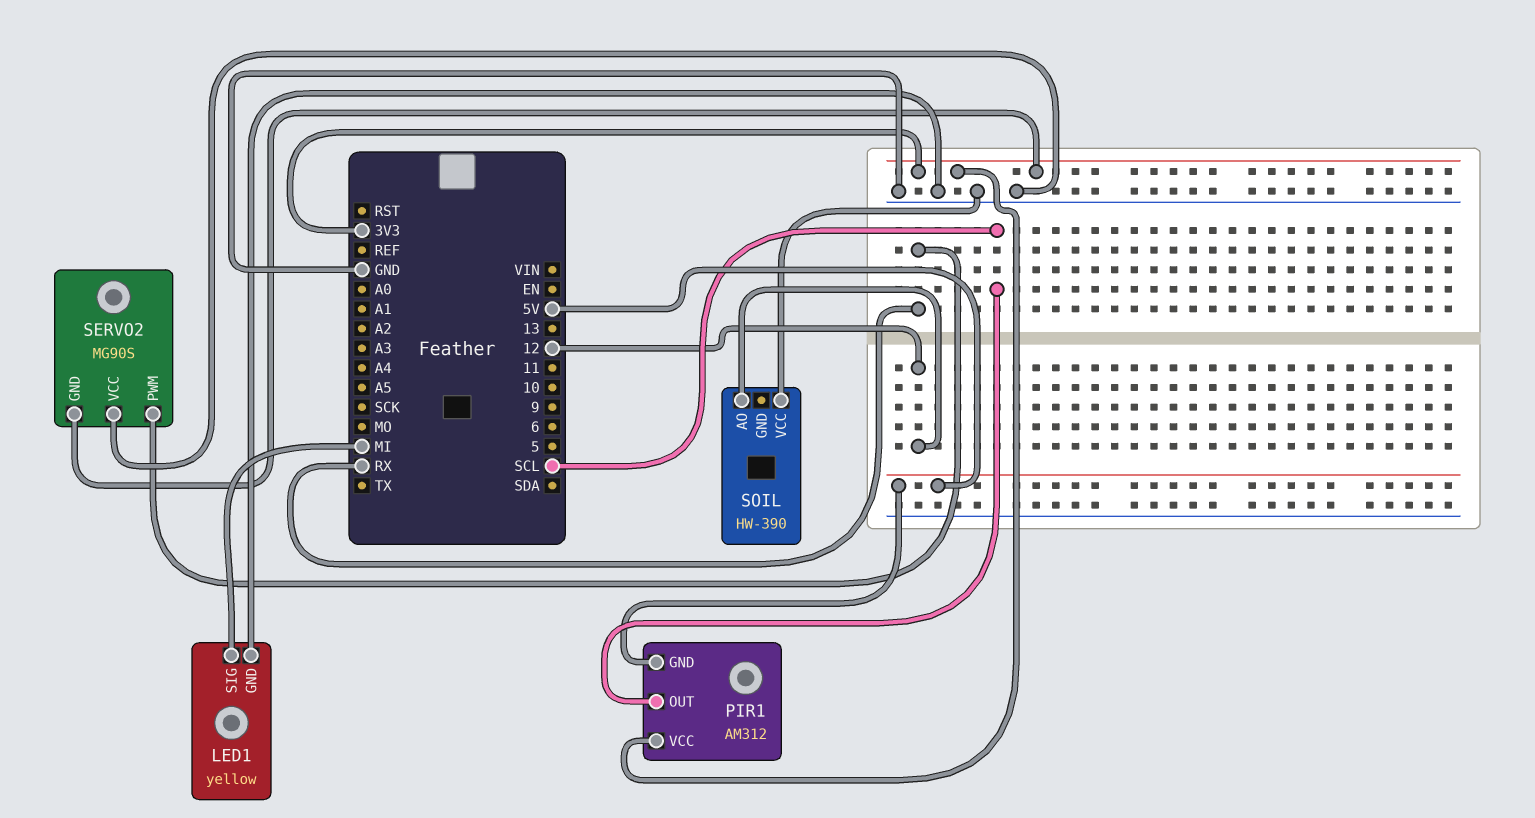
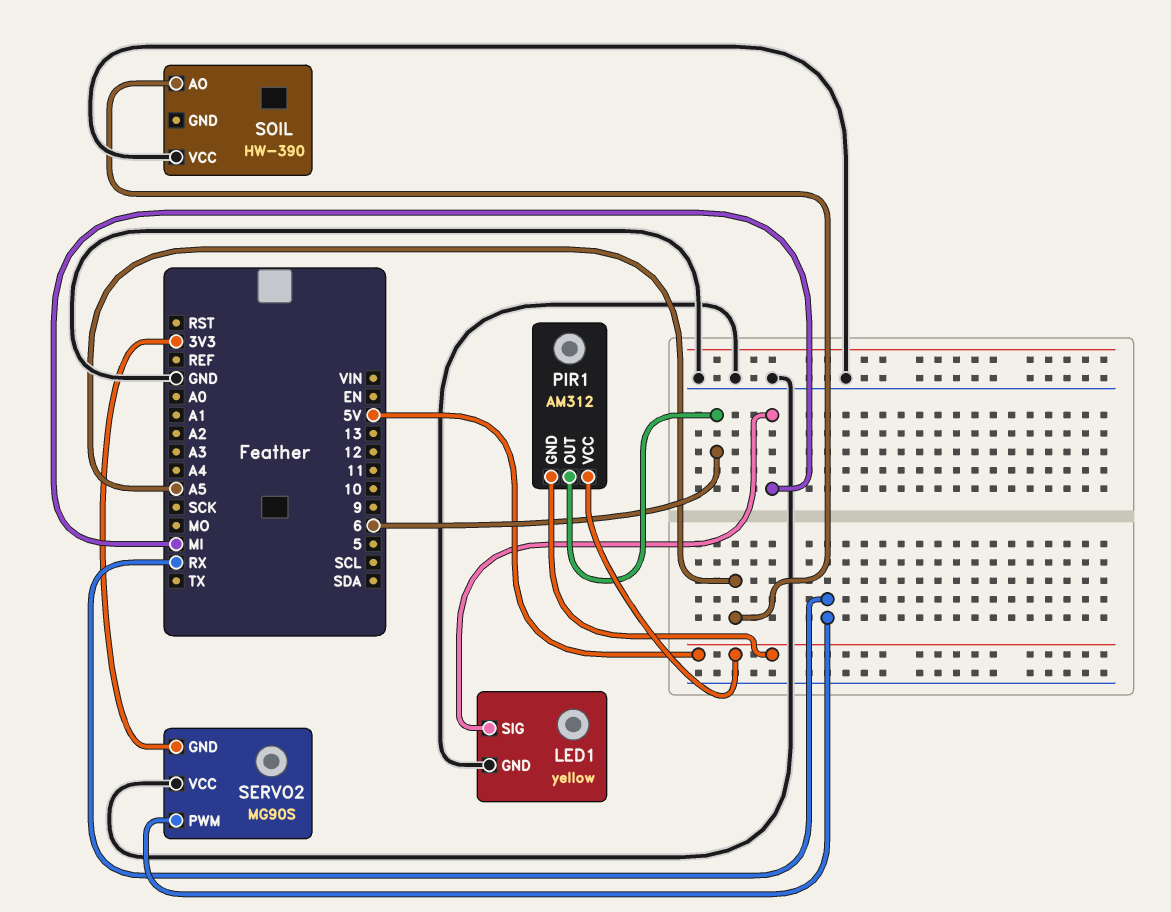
PIR1 pin OUT: SCL -> 6
PIR1 pin VCC: 3V3 -> 5V
SOIL pin AO: 12 -> A5

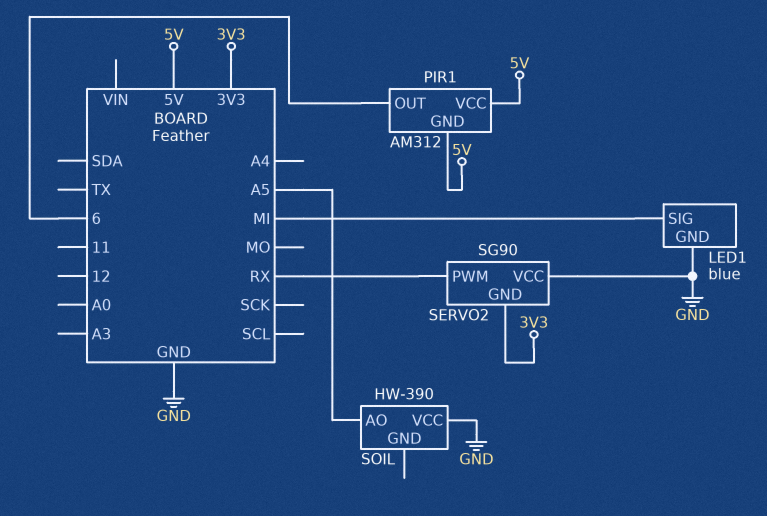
LED1: yellow -> blue
SERVO2: MG90S -> SG90

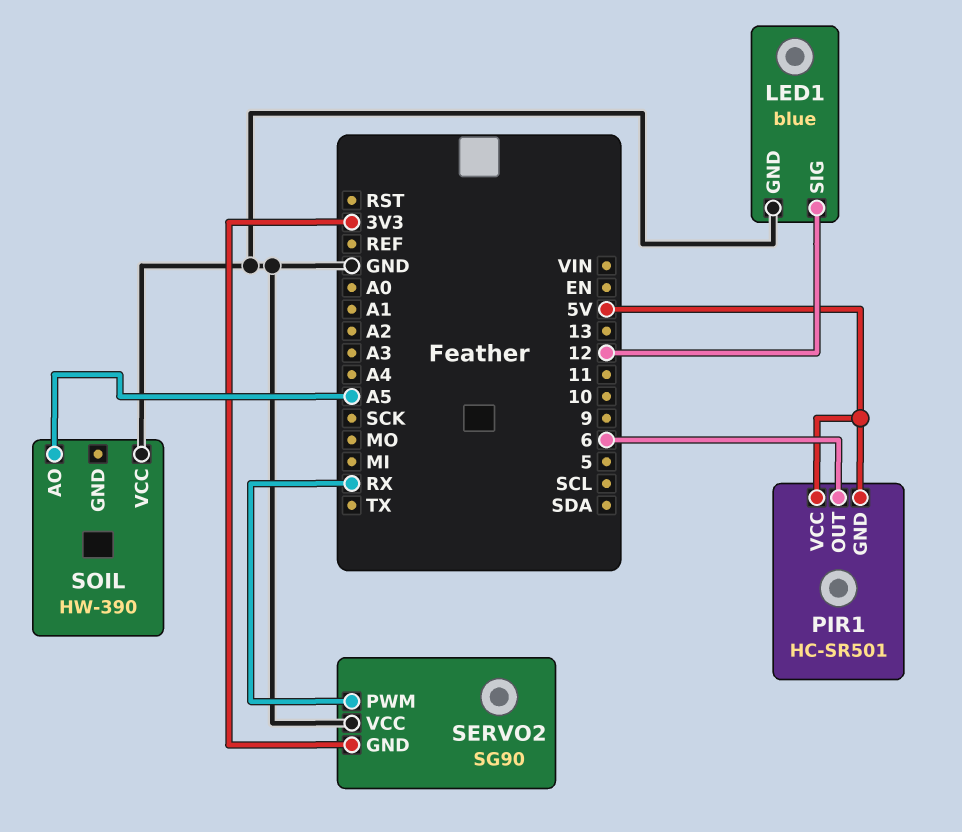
LED1 pin SIG: MI -> 12
PIR1: AM312 -> HC-SR501

